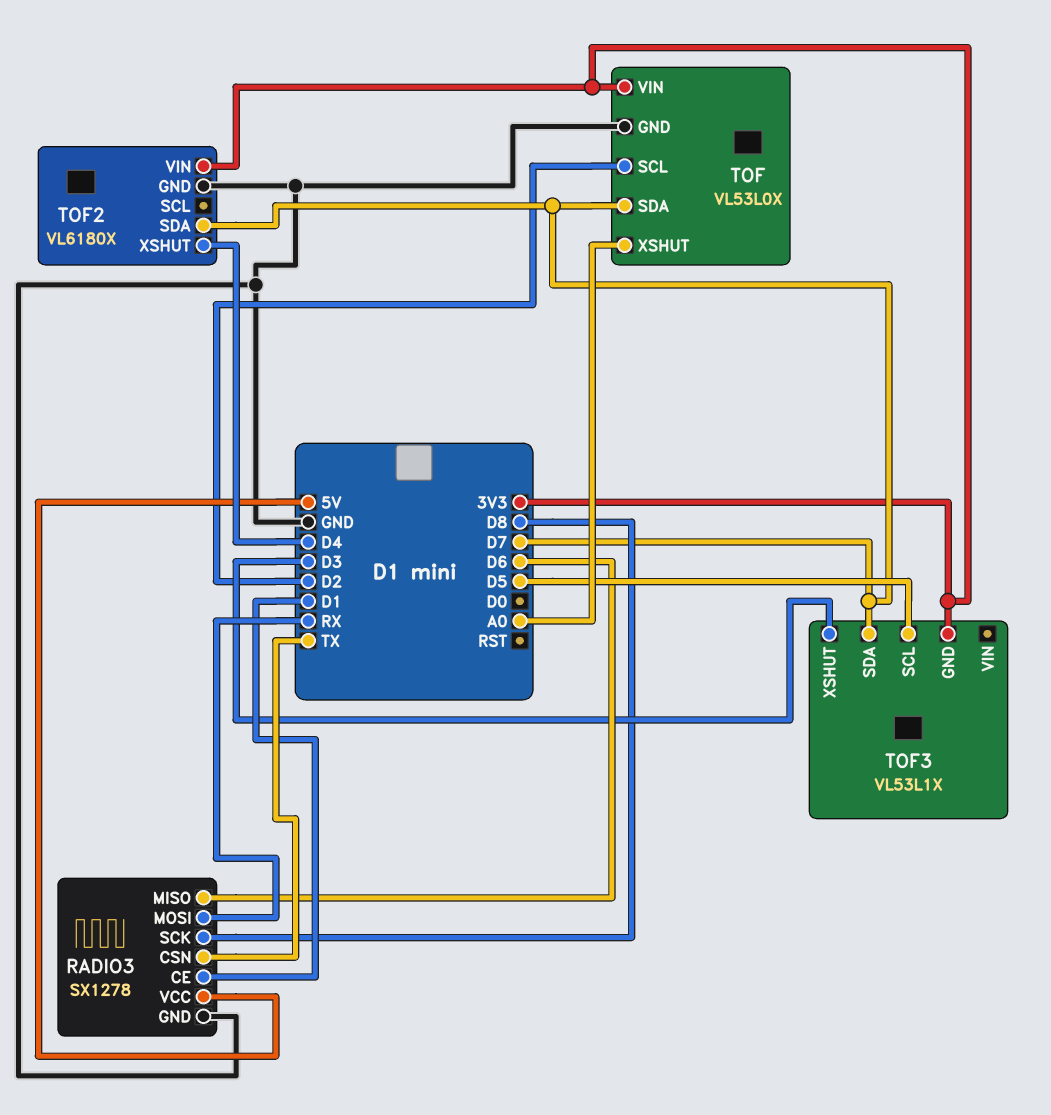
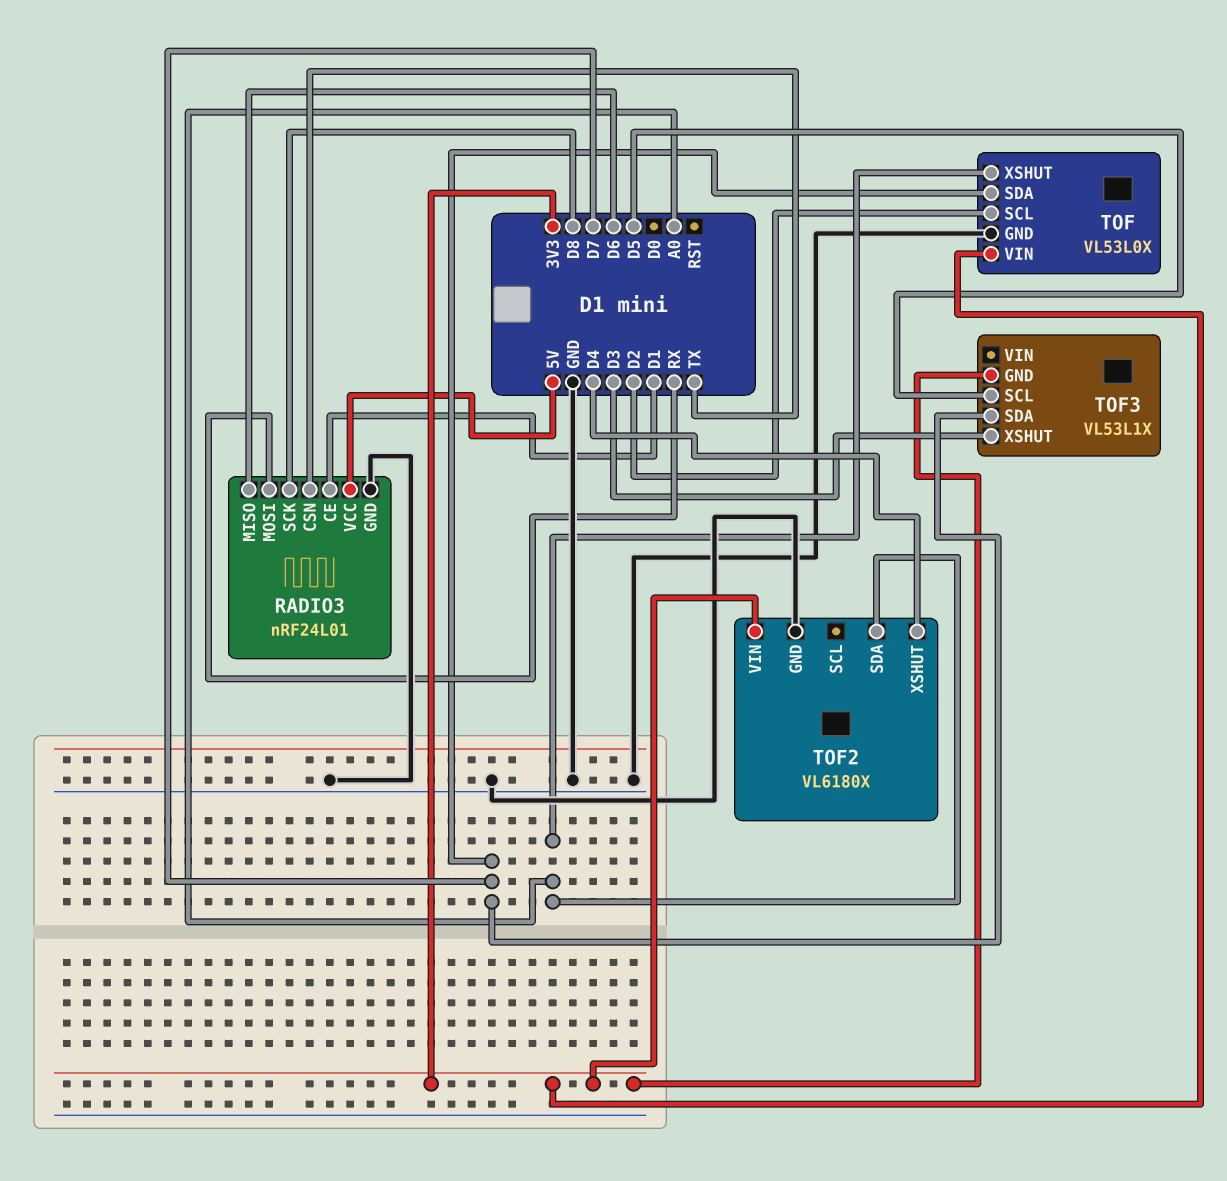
RADIO3: SX1278 -> nRF24L01
TOF2 pin SDA: D7 -> A0

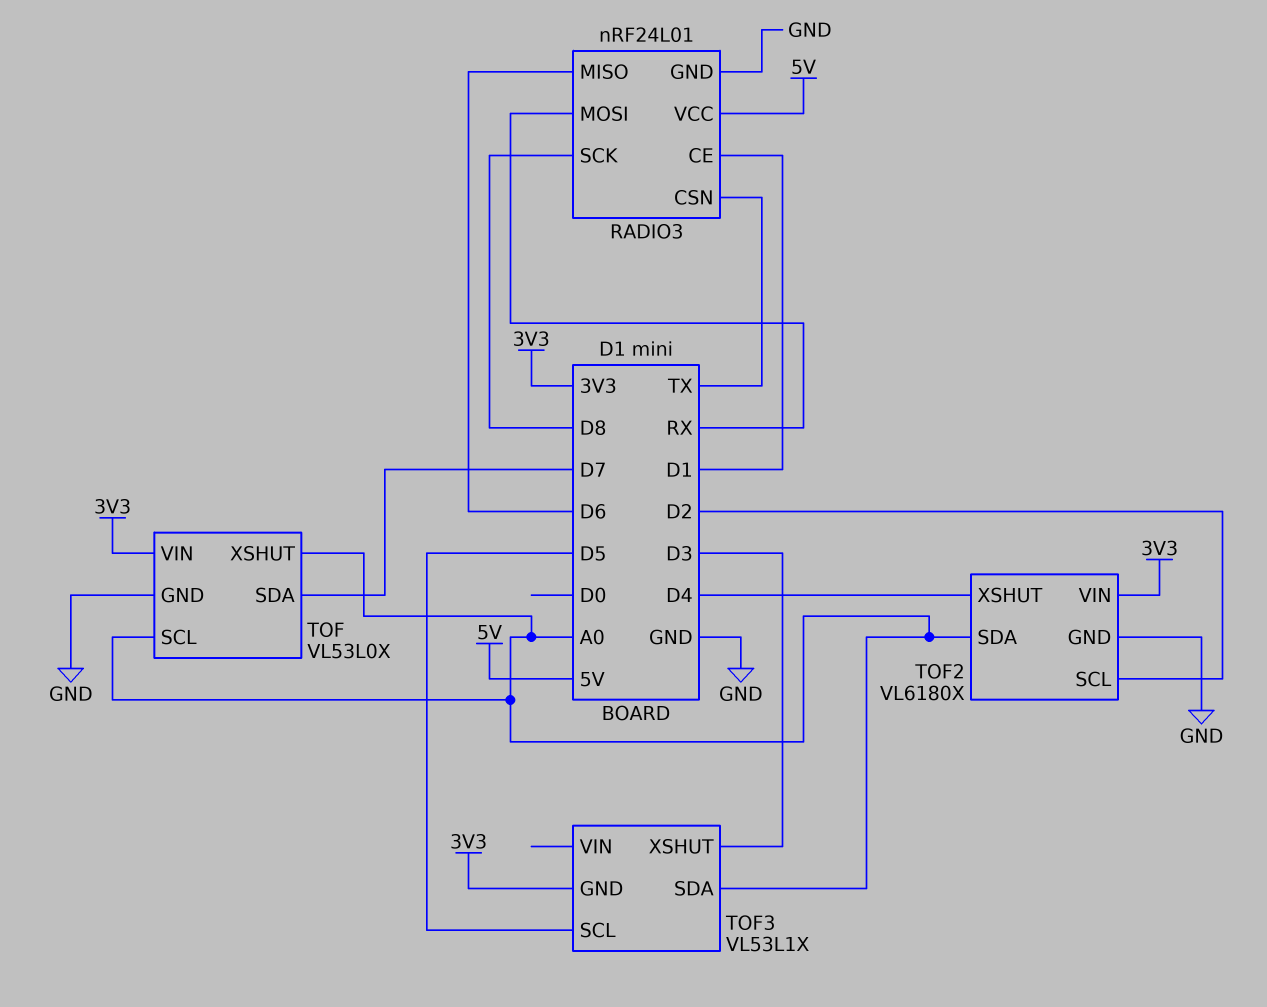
TOF pin SCL: D2 -> A0
TOF2 pin SCL: none -> D2
TOF3 pin SDA: D7 -> A0

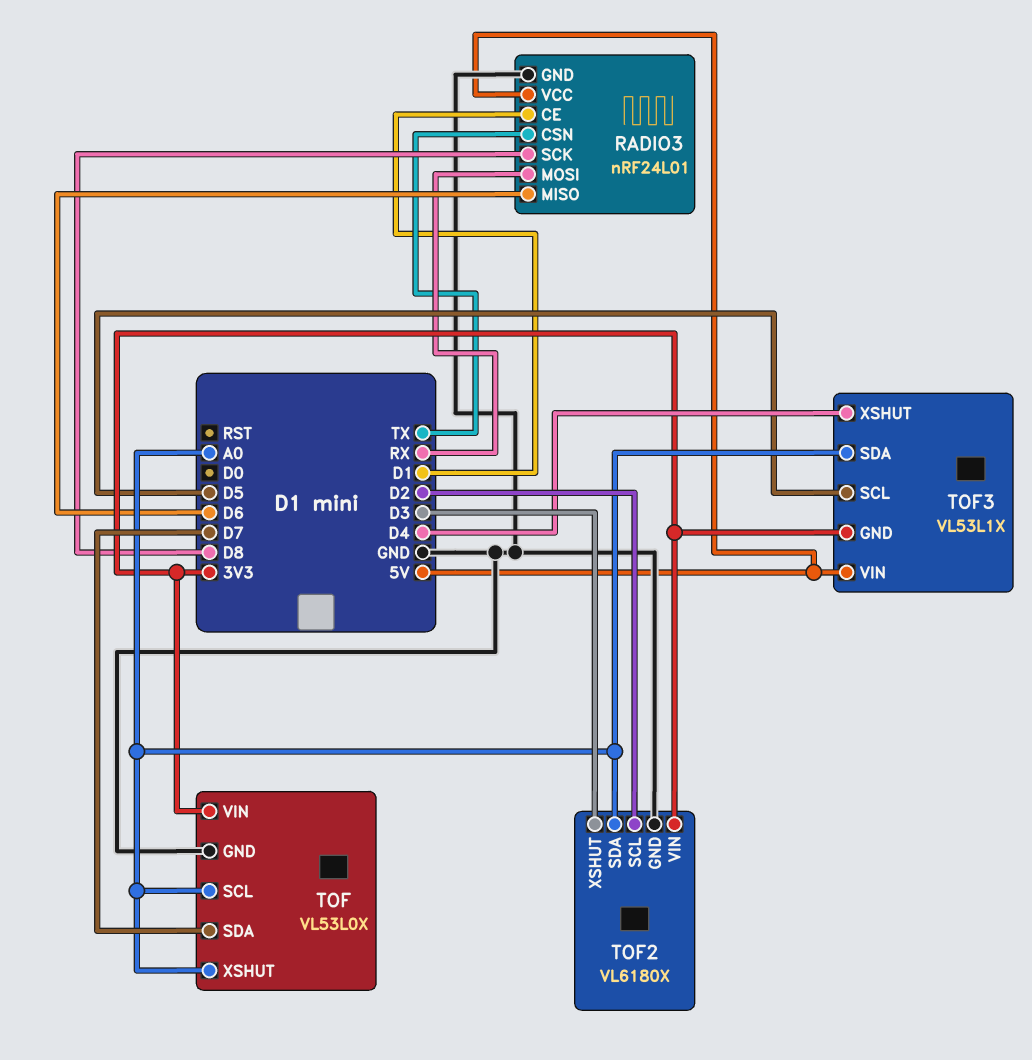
TOF2 pin XSHUT: D4 -> D3
TOF3 pin VIN: none -> 5V
TOF3 pin XSHUT: D3 -> D4

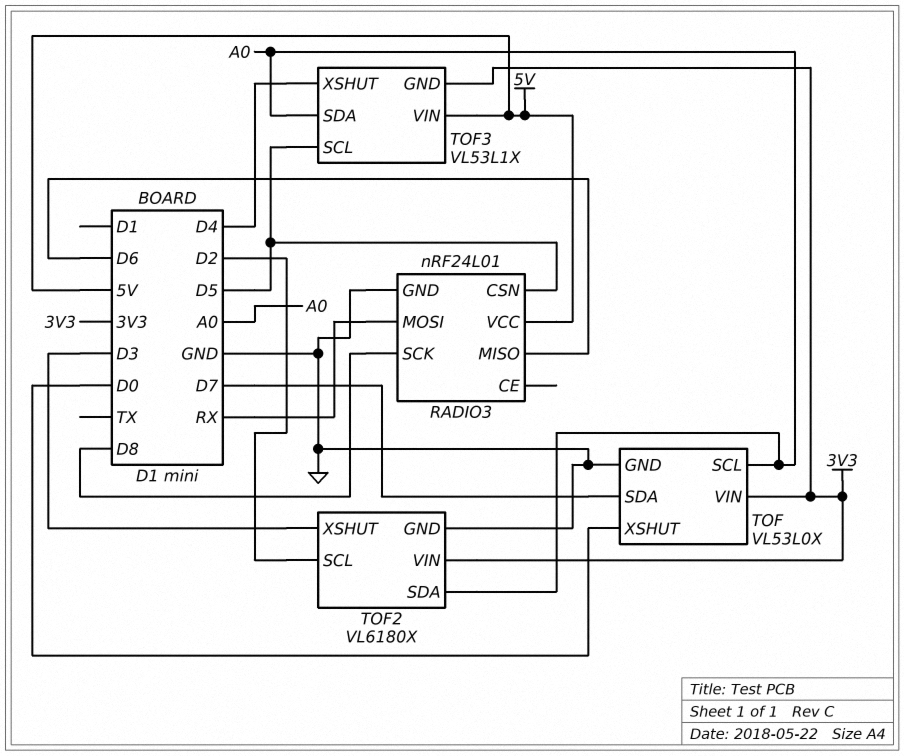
RADIO3 pin CE: D1 -> none
RADIO3 pin CSN: TX -> D5
TOF pin XSHUT: A0 -> D0

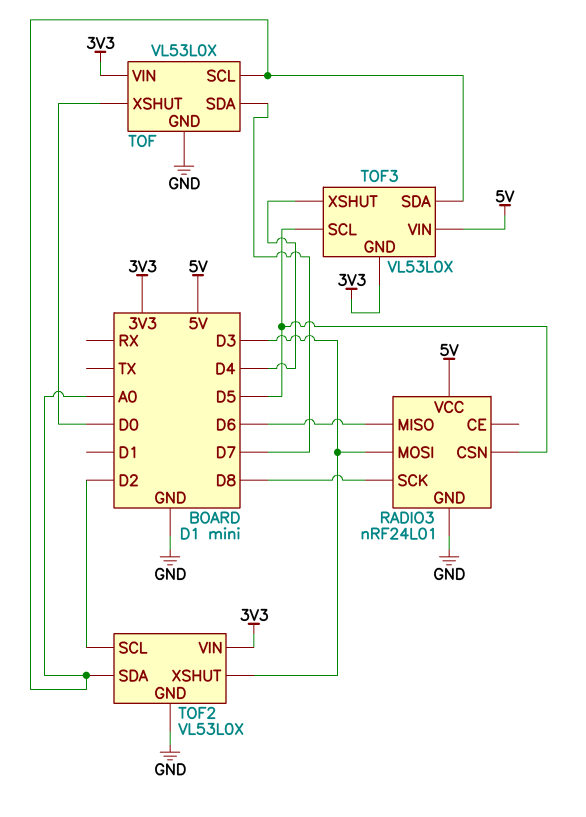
RADIO3 pin MOSI: RX -> D3
TOF2: VL6180X -> VL53L0X
TOF3: VL53L1X -> VL53L0X

